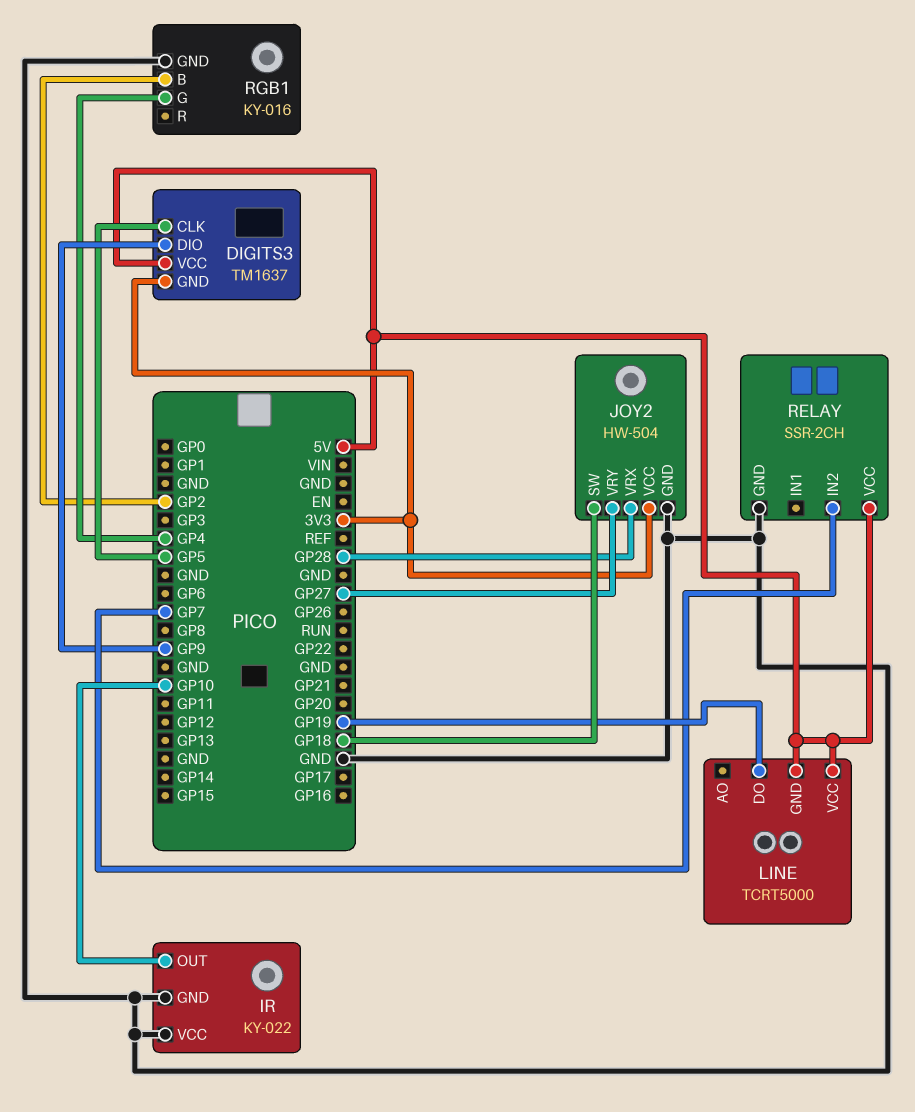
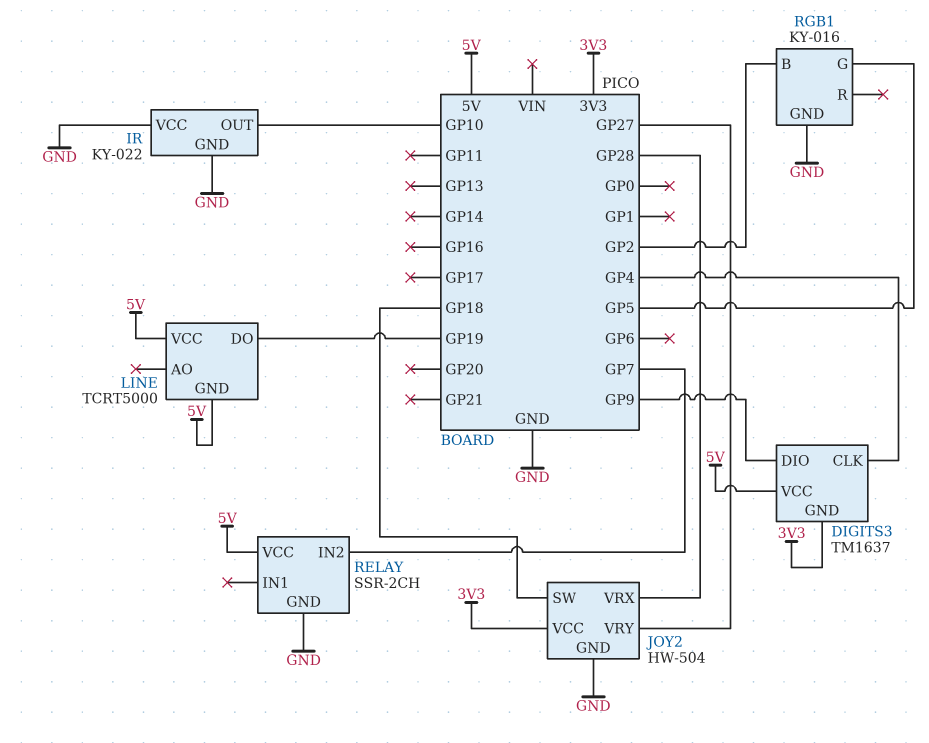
DIGITS3 pin CLK: GP5 -> GP4
RGB1 pin G: GP4 -> GP5

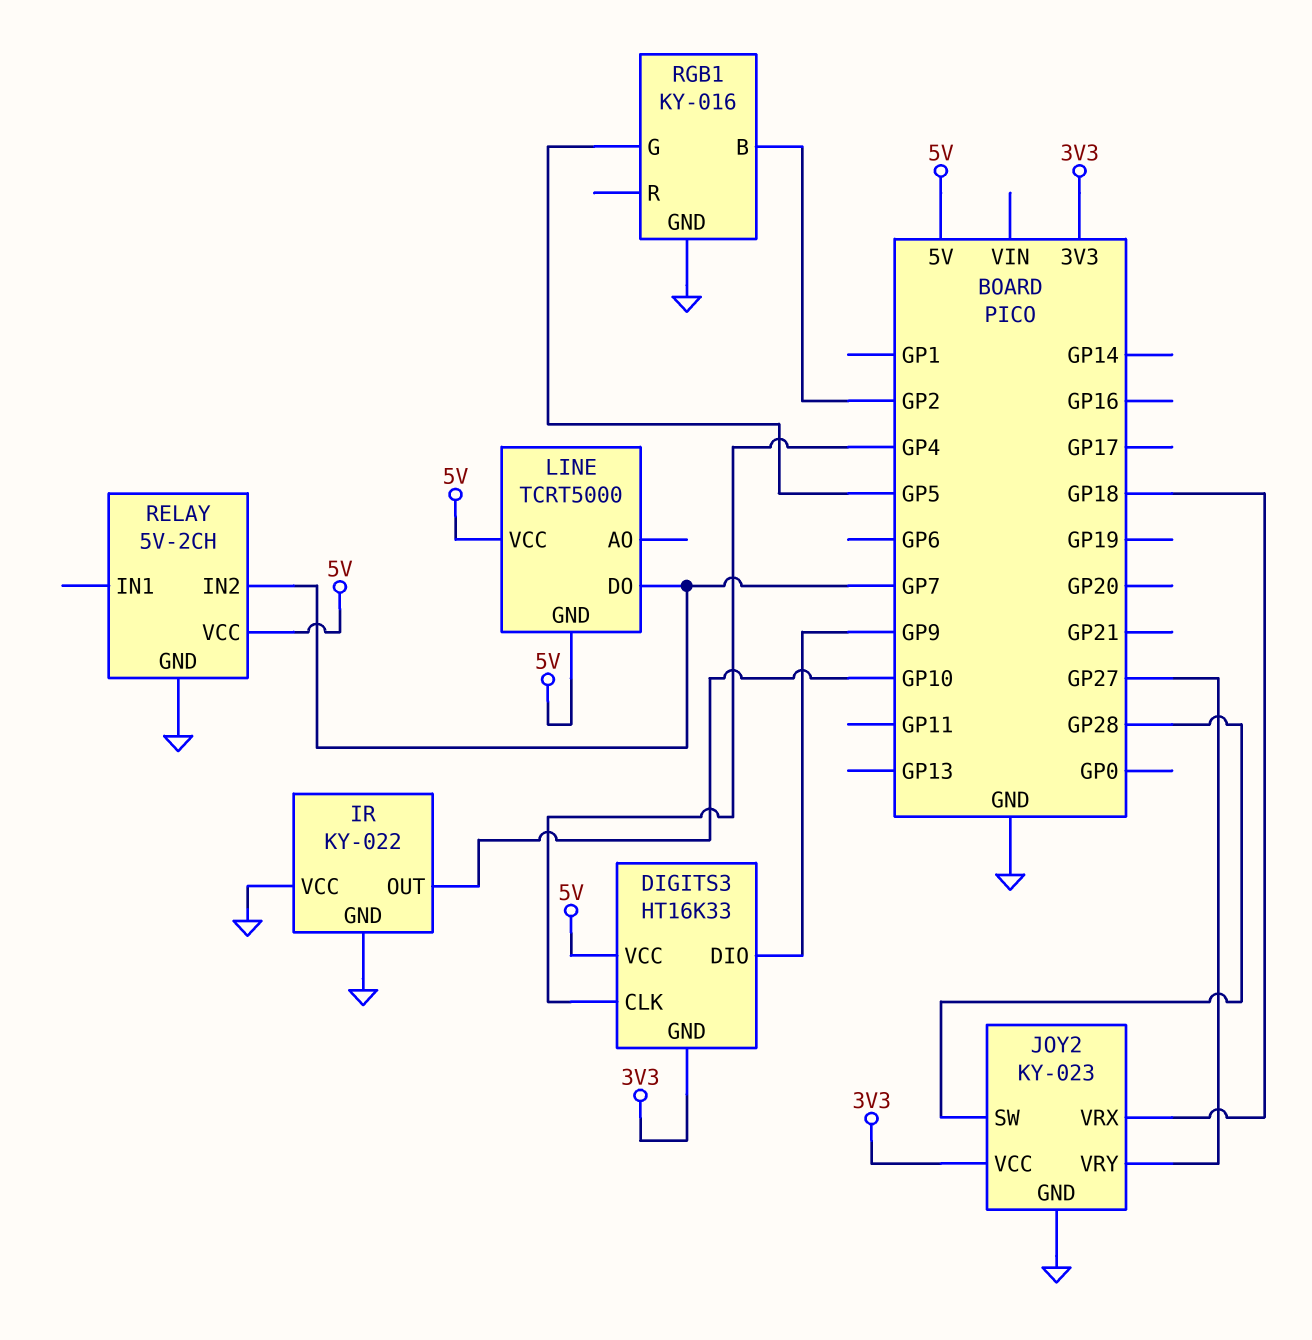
DIGITS3: TM1637 -> HT16K33
JOY2: HW-504 -> KY-023
JOY2 pin SW: GP18 -> GP28
JOY2 pin VRX: GP28 -> GP18
LINE pin DO: GP19 -> GP7
RELAY: SSR-2CH -> 5V-2CH

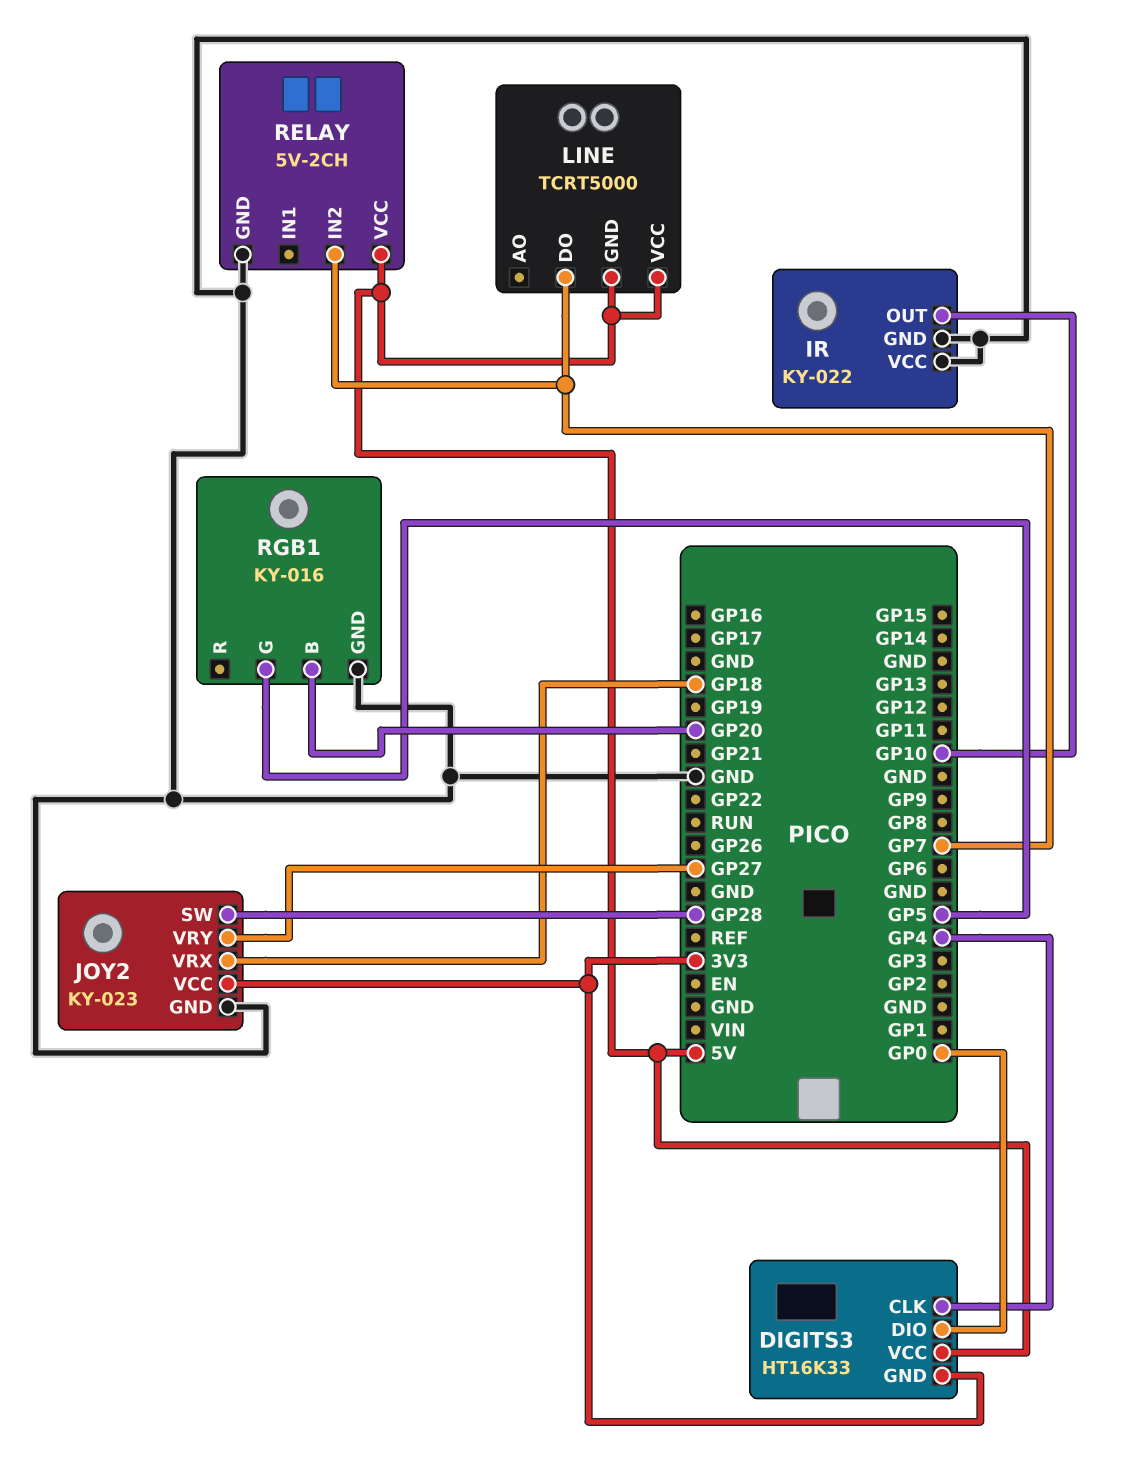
DIGITS3 pin DIO: GP9 -> GP0
RGB1 pin B: GP2 -> GP20

